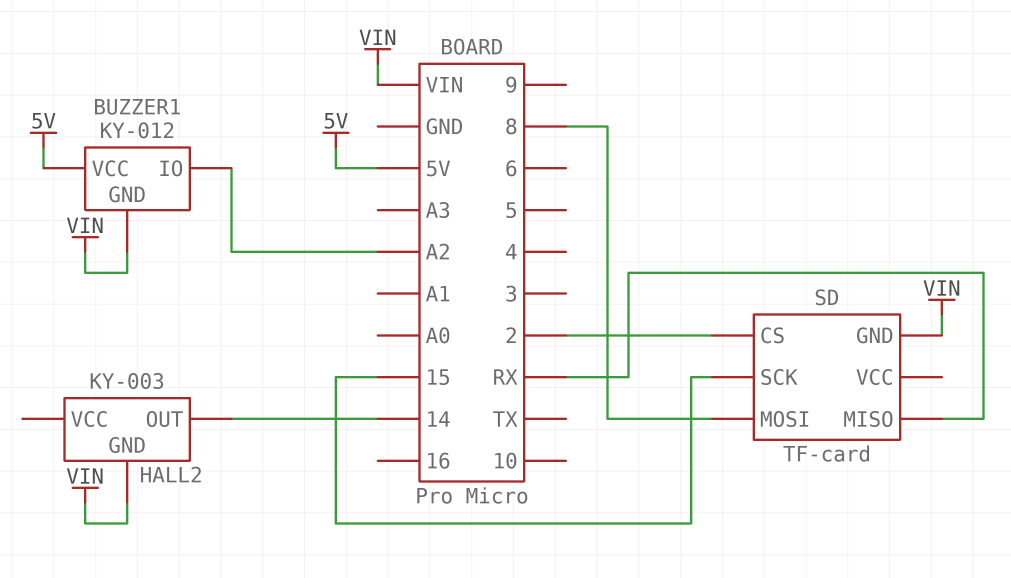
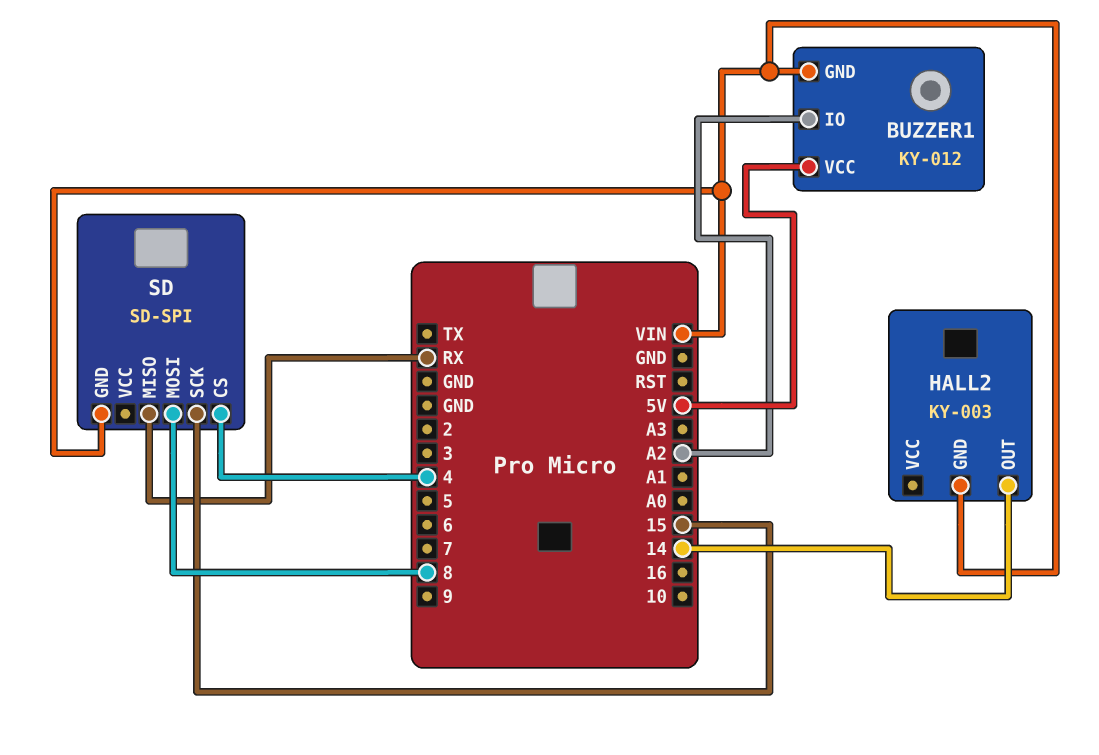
SD: TF-card -> SD-SPI
SD pin CS: 2 -> 4

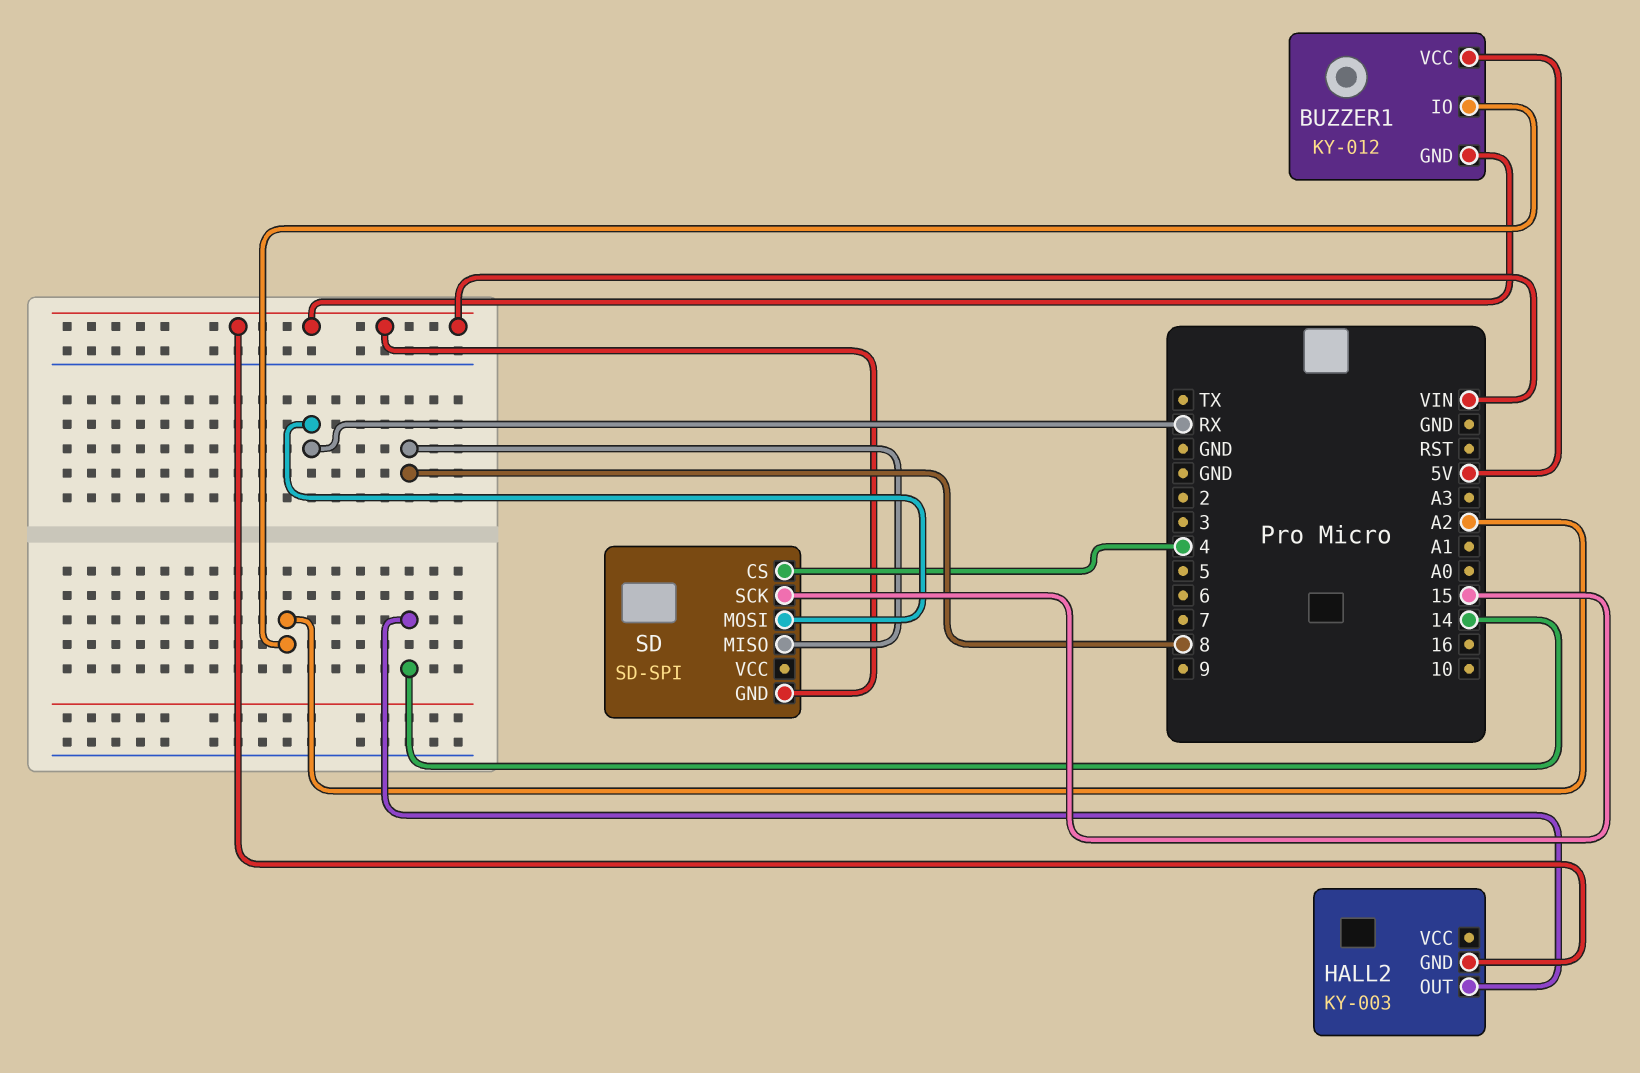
SD pin MISO: RX -> 8
SD pin MOSI: 8 -> RX

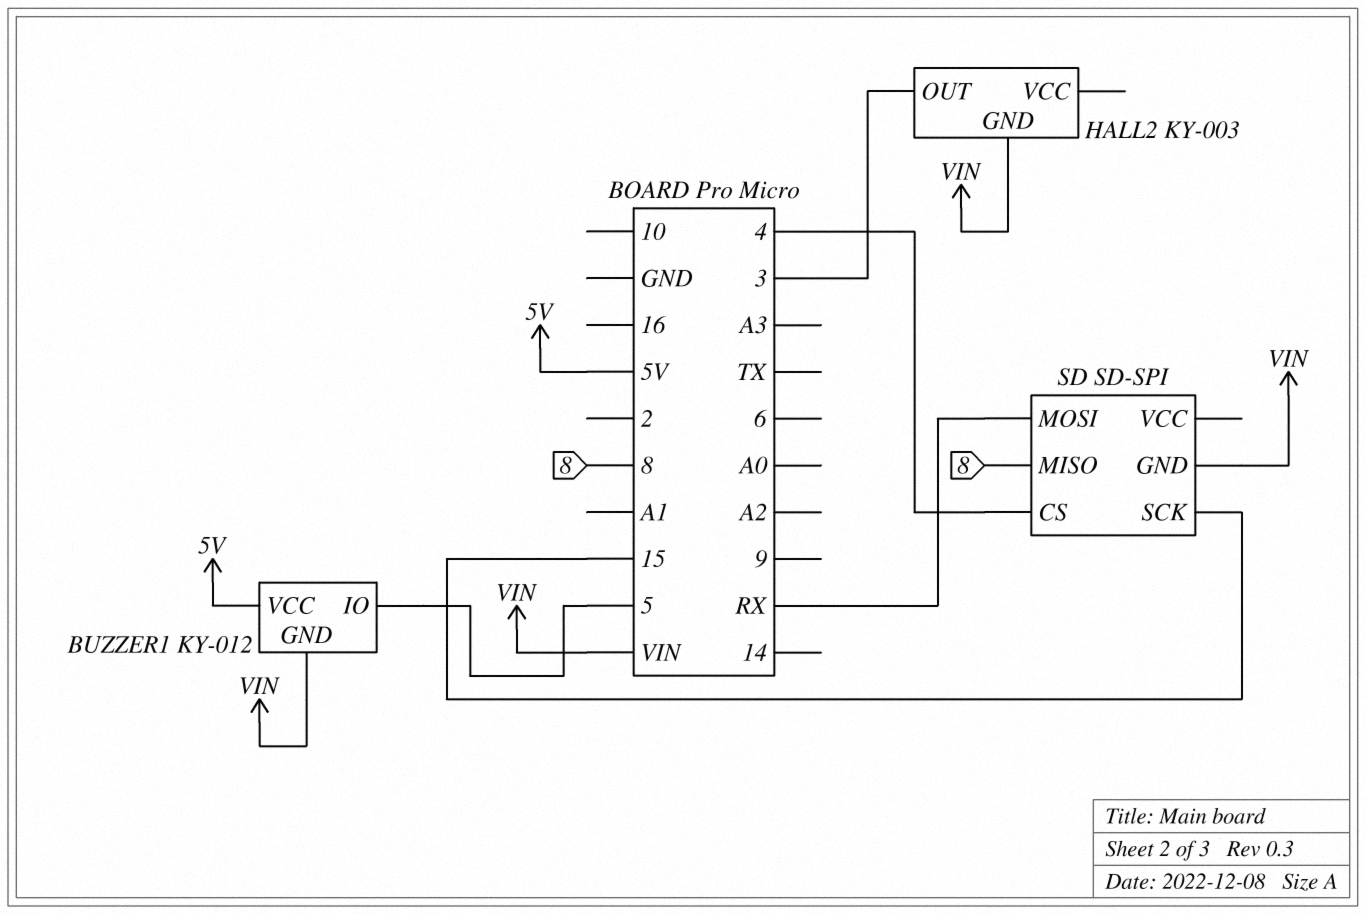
BUZZER1 pin IO: A2 -> 5
HALL2 pin OUT: 14 -> 3

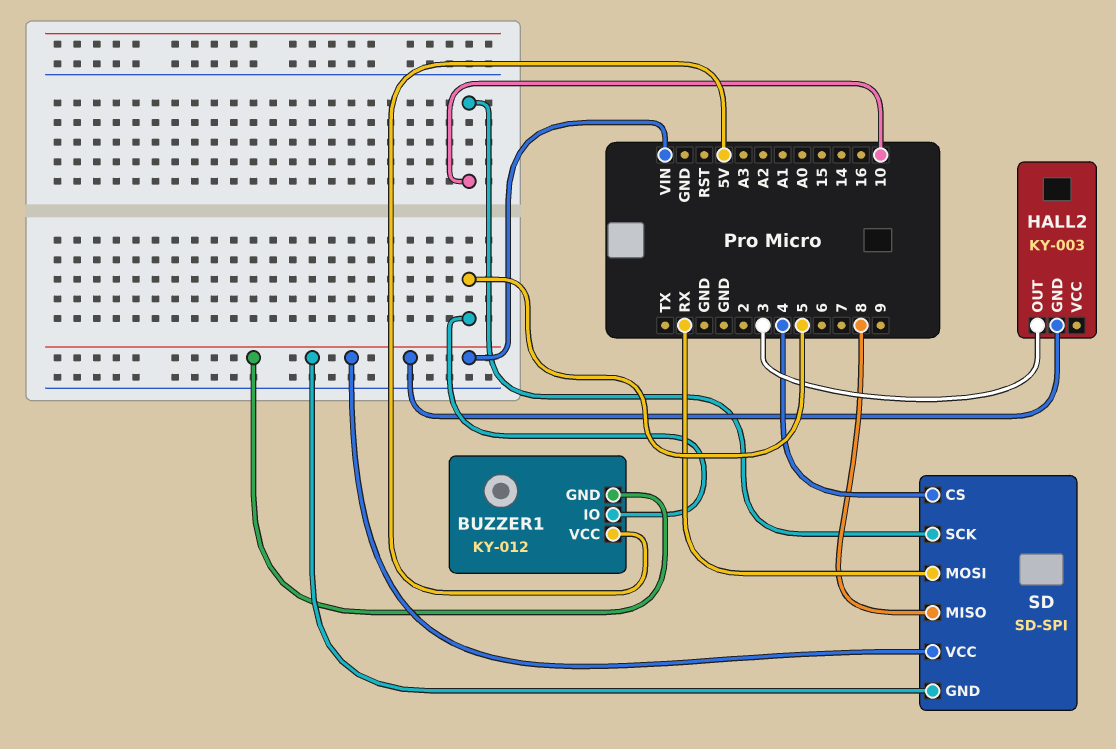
SD pin SCK: 15 -> 10
SD pin VCC: none -> VIN

